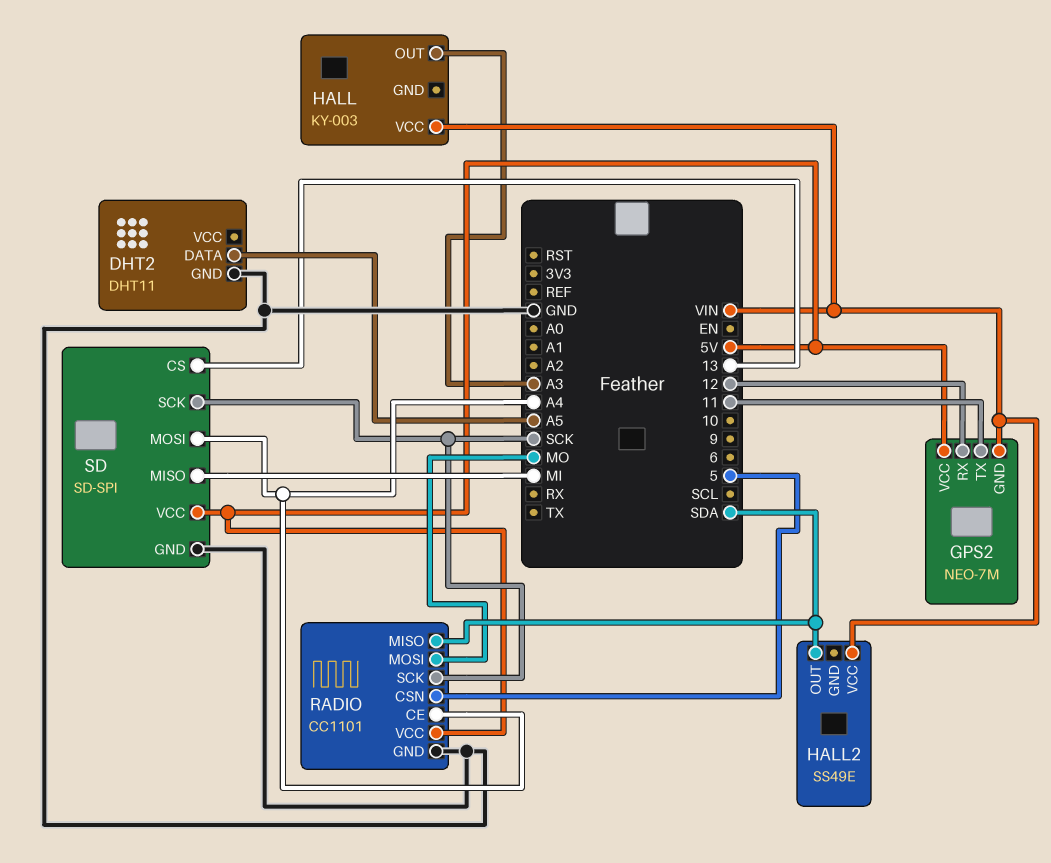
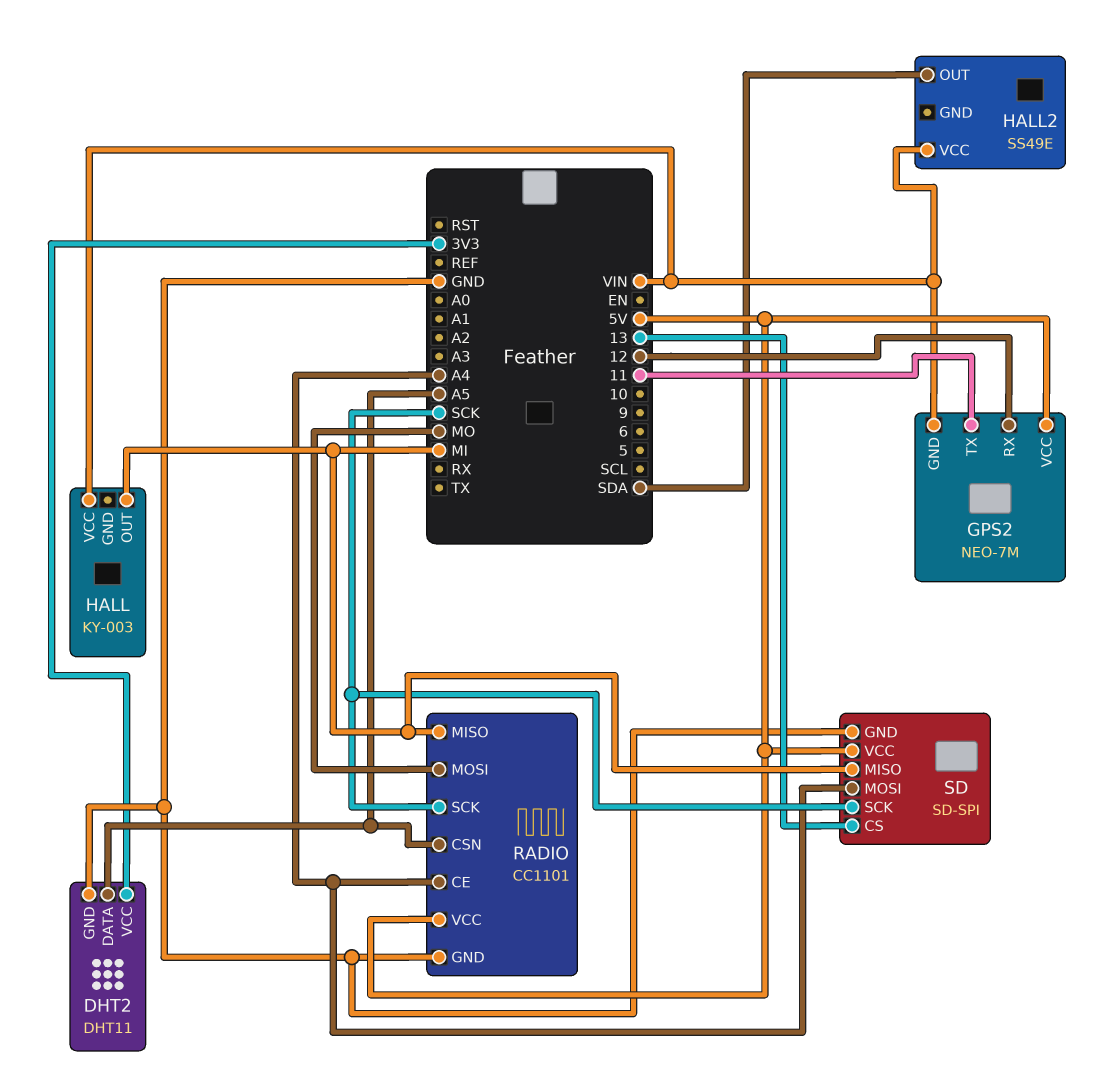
DHT2 pin VCC: none -> 3V3
HALL pin OUT: A3 -> MI
RADIO pin CSN: 5 -> A5
RADIO pin MISO: SDA -> MI

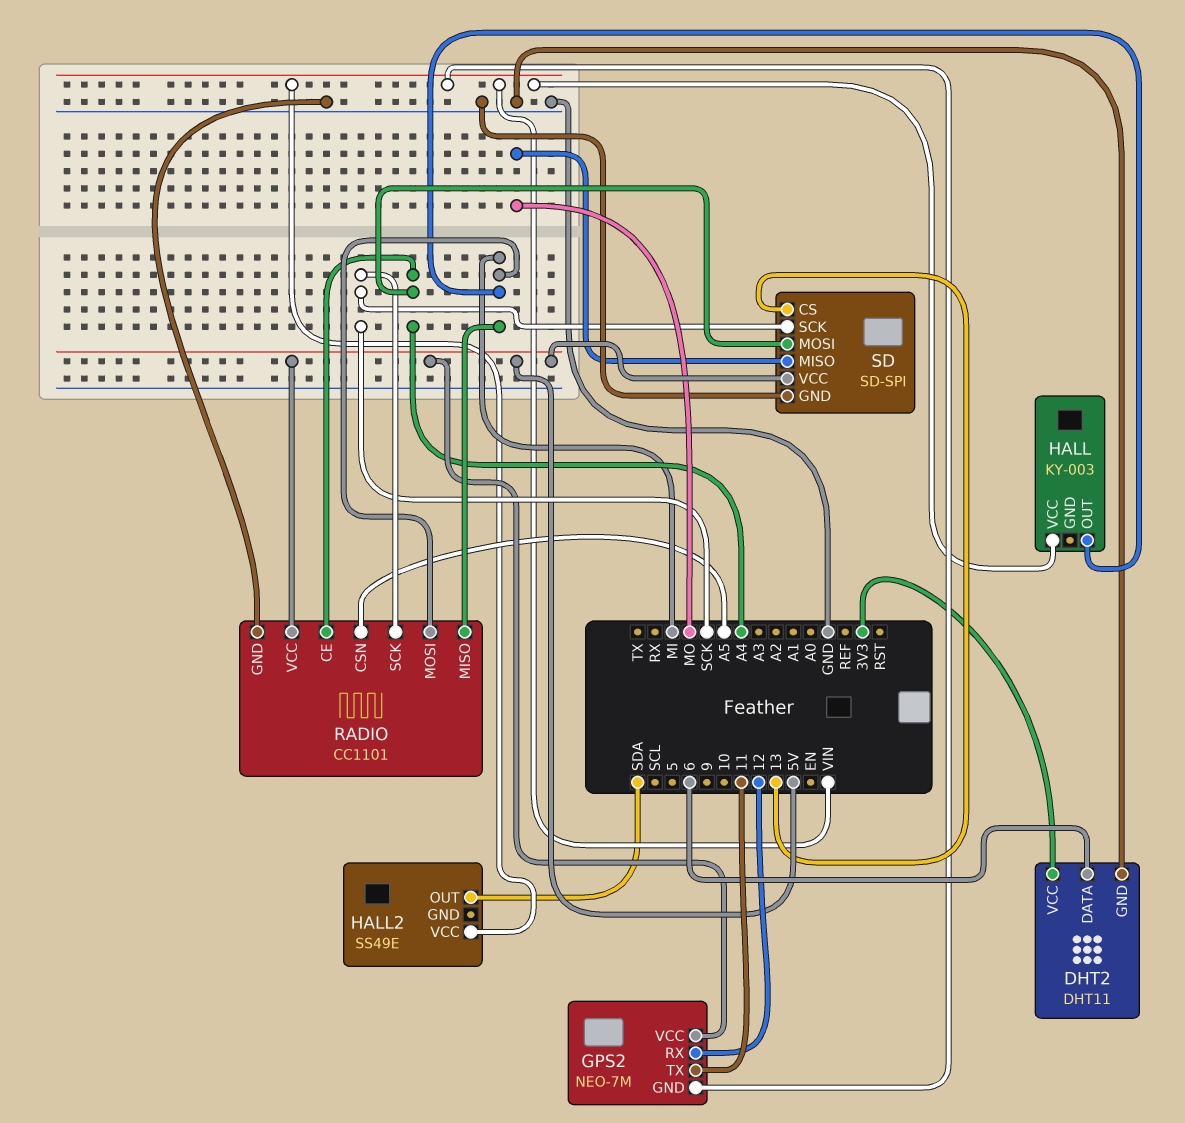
DHT2 pin DATA: A5 -> 6
RADIO pin MOSI: MO -> MI
SD pin MISO: MI -> MO

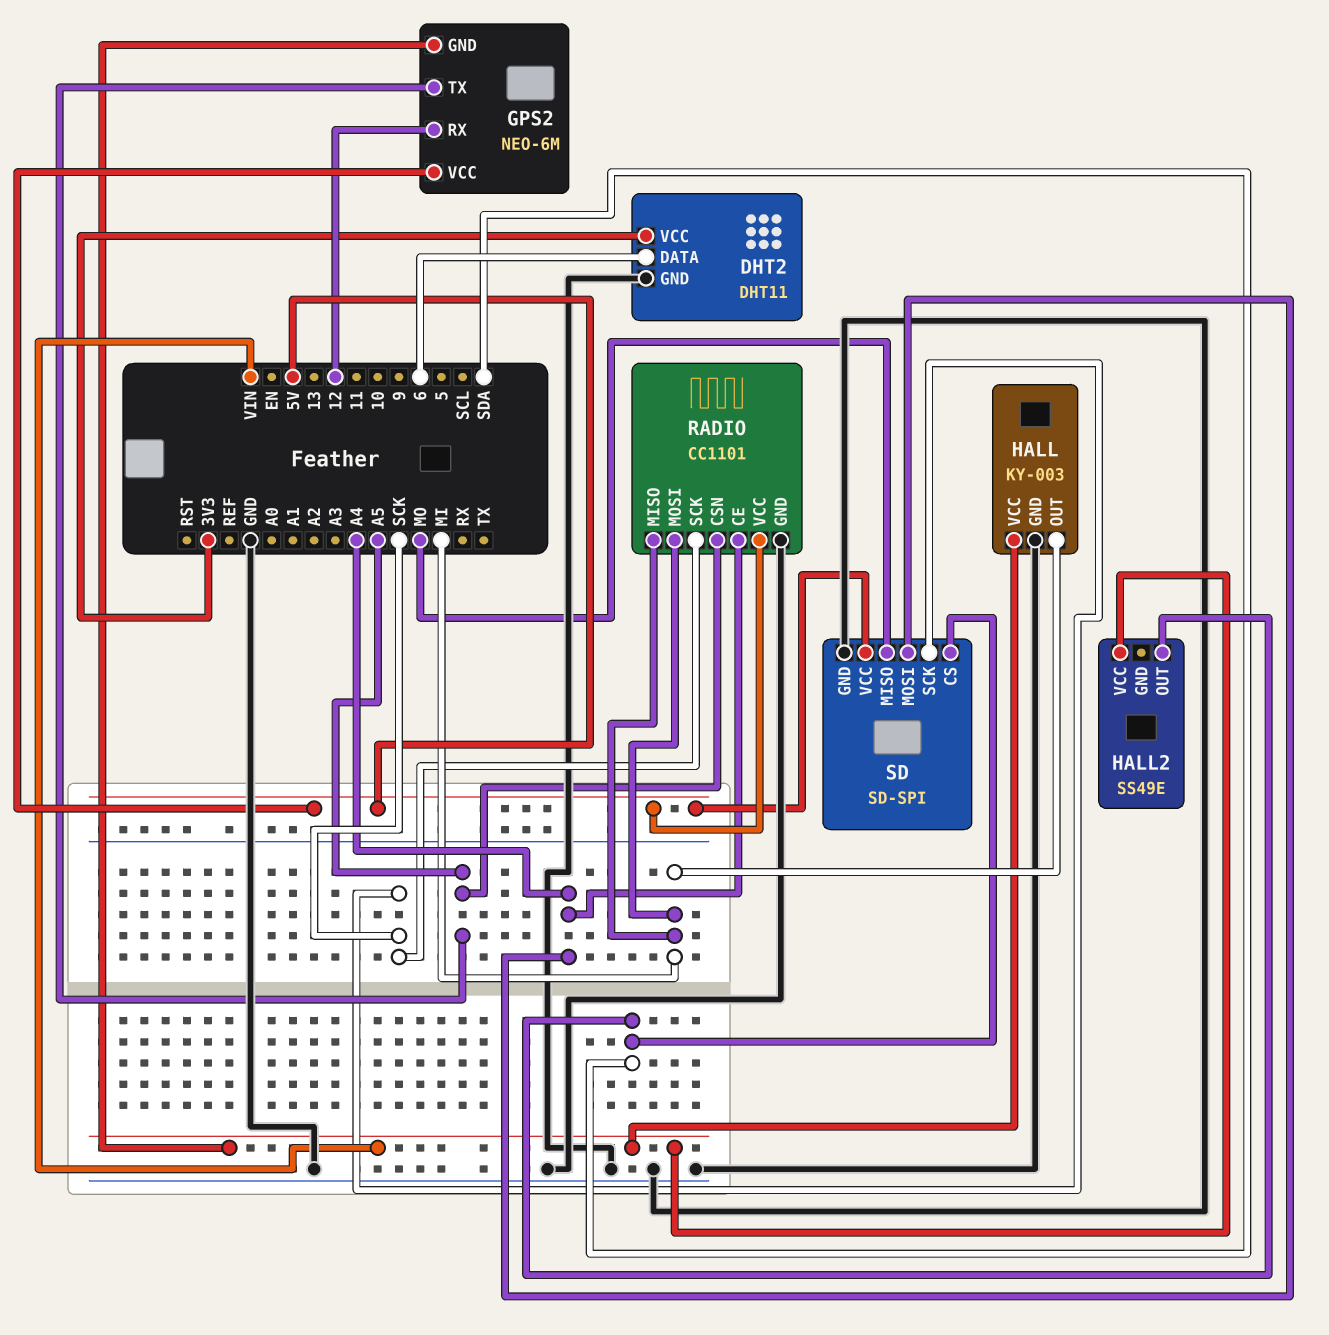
GPS2: NEO-7M -> NEO-6M
GPS2 pin TX: 11 -> A5
HALL pin GND: none -> GND
SD pin CS: 13 -> SDA

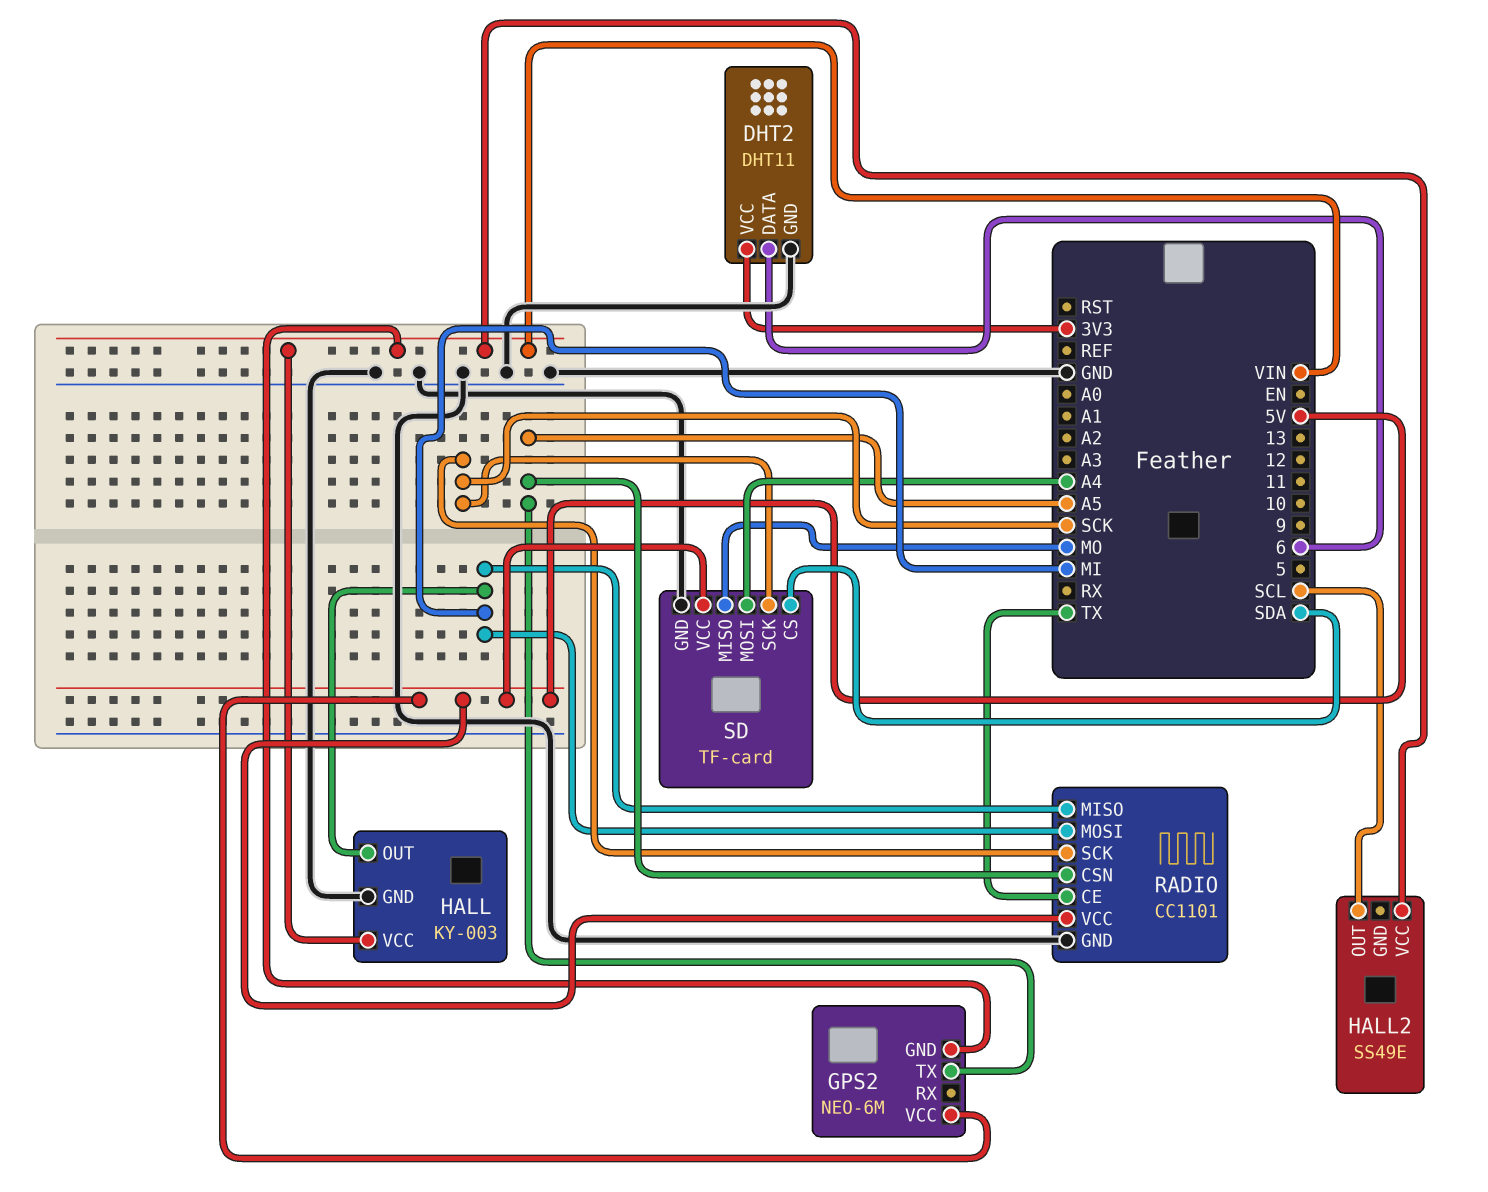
GPS2 pin RX: 12 -> none
HALL2 pin OUT: SDA -> SCL
RADIO pin CE: A4 -> TX
SD: SD-SPI -> TF-card

